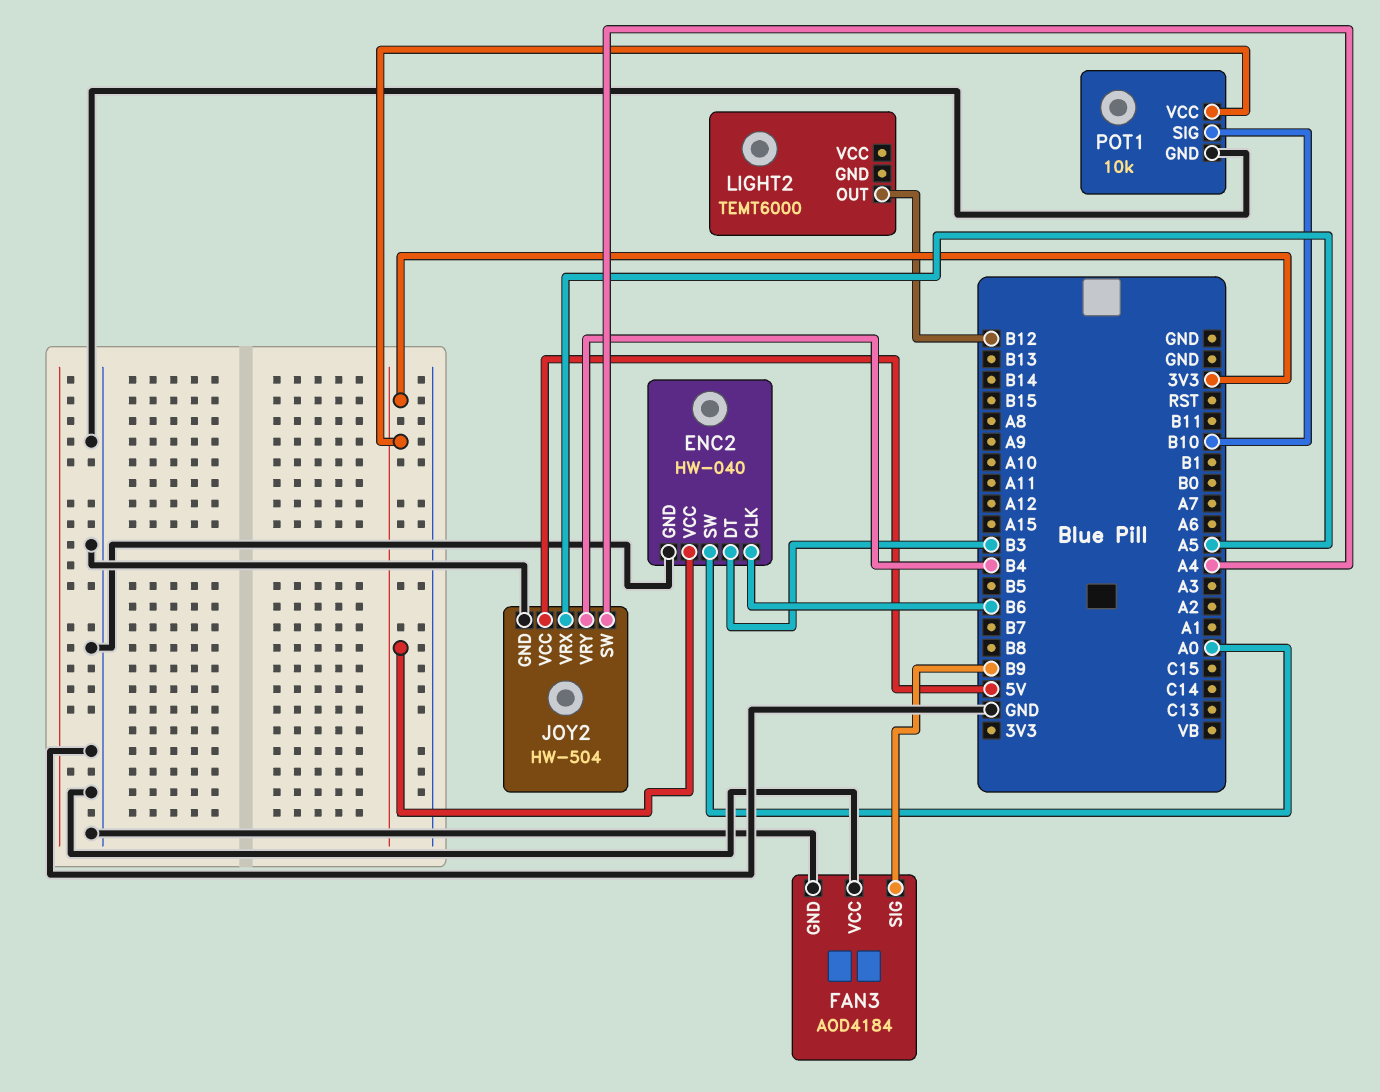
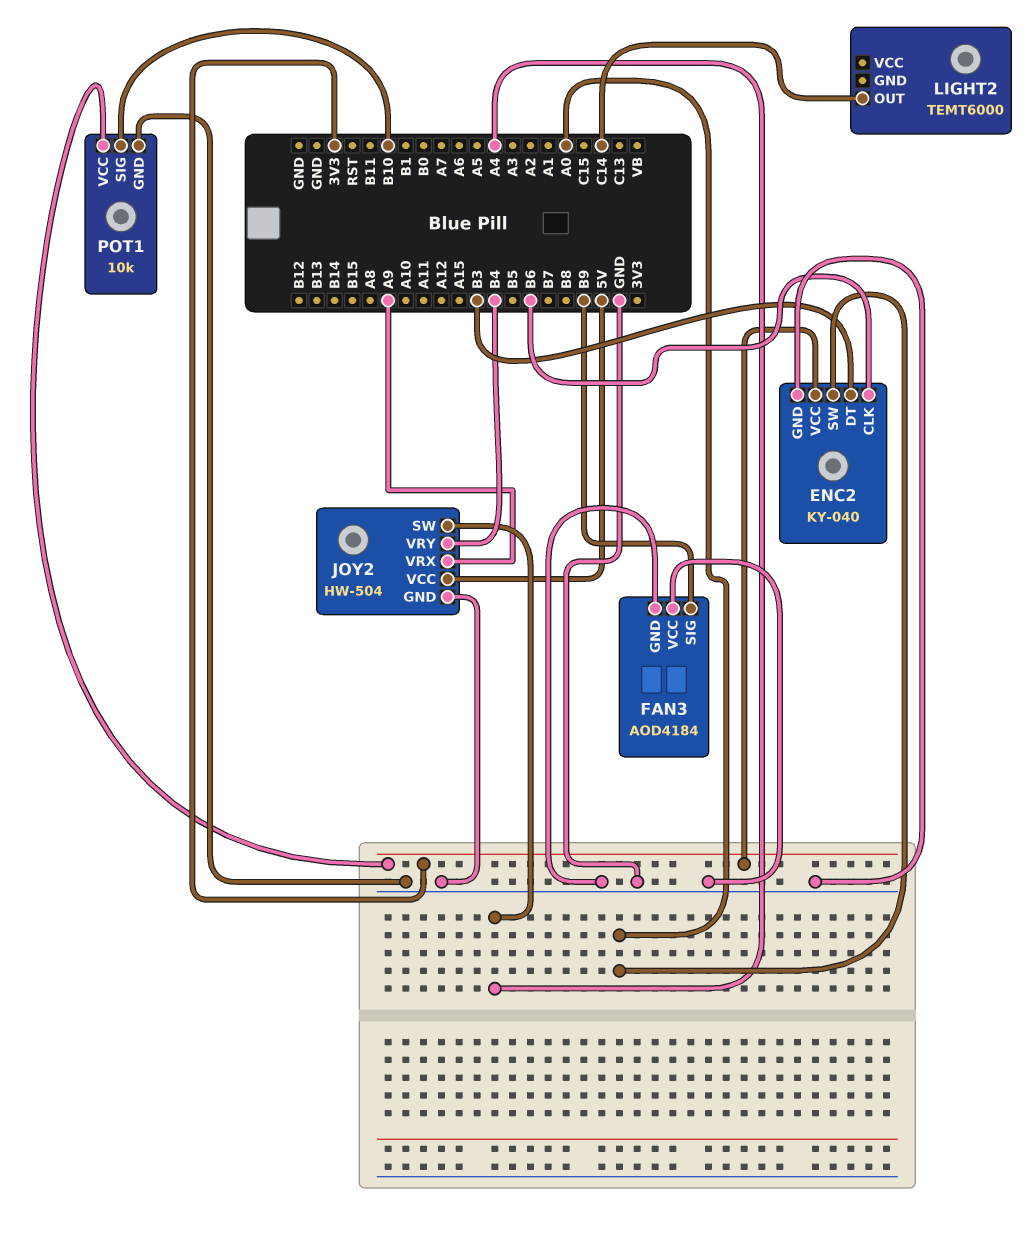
ENC2: HW-040 -> KY-040
JOY2 pin VRX: A5 -> A9
LIGHT2 pin OUT: B12 -> C14

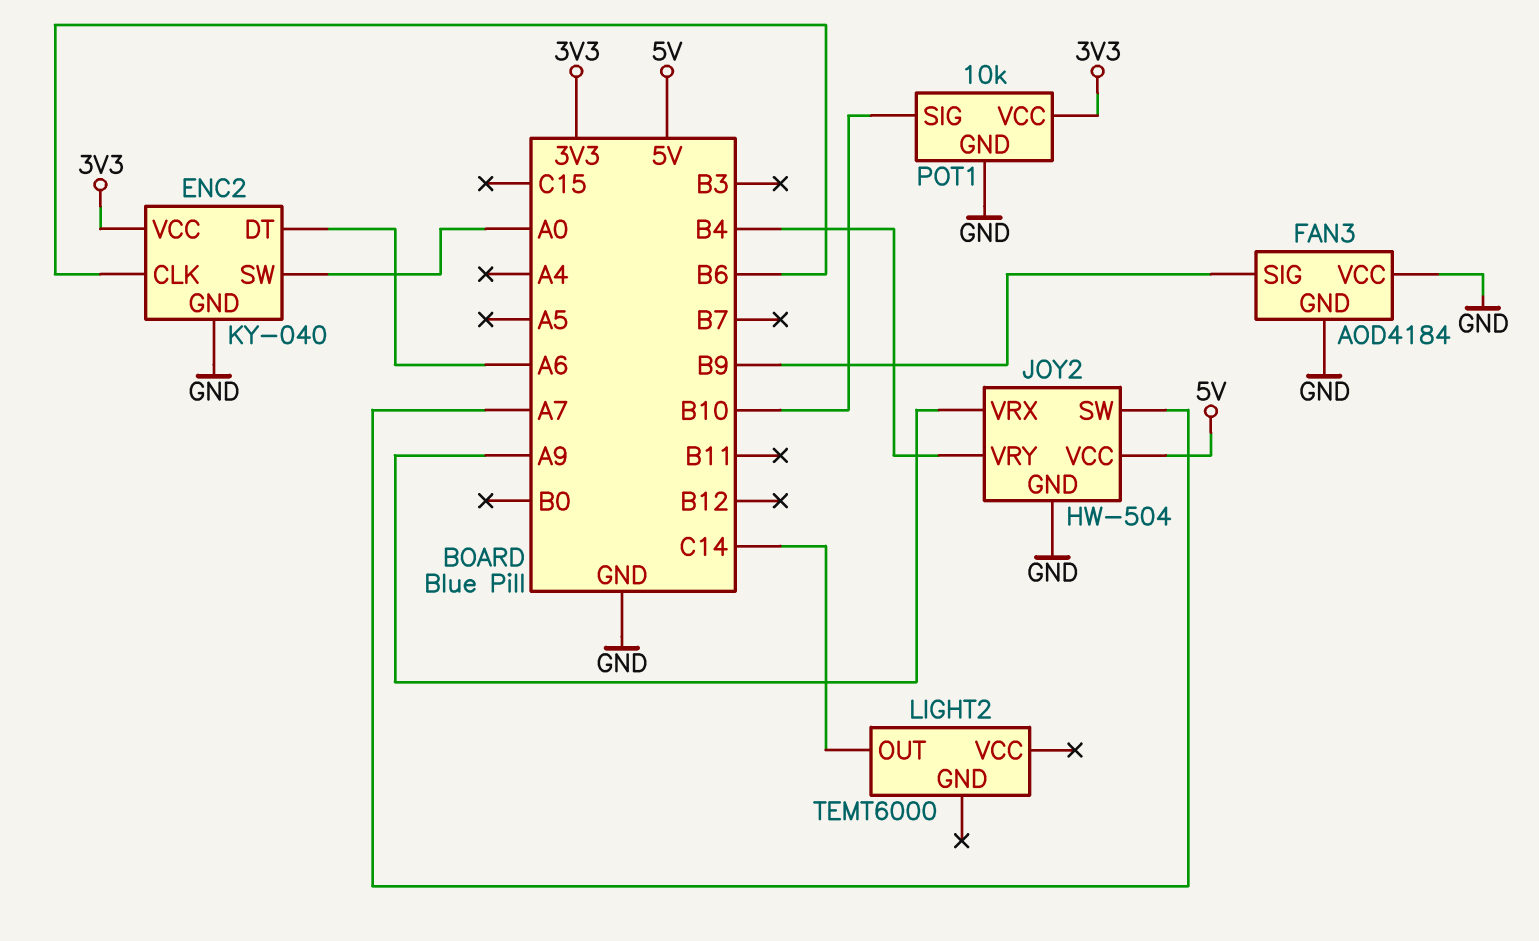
ENC2 pin DT: B3 -> A6
JOY2 pin SW: A4 -> A7

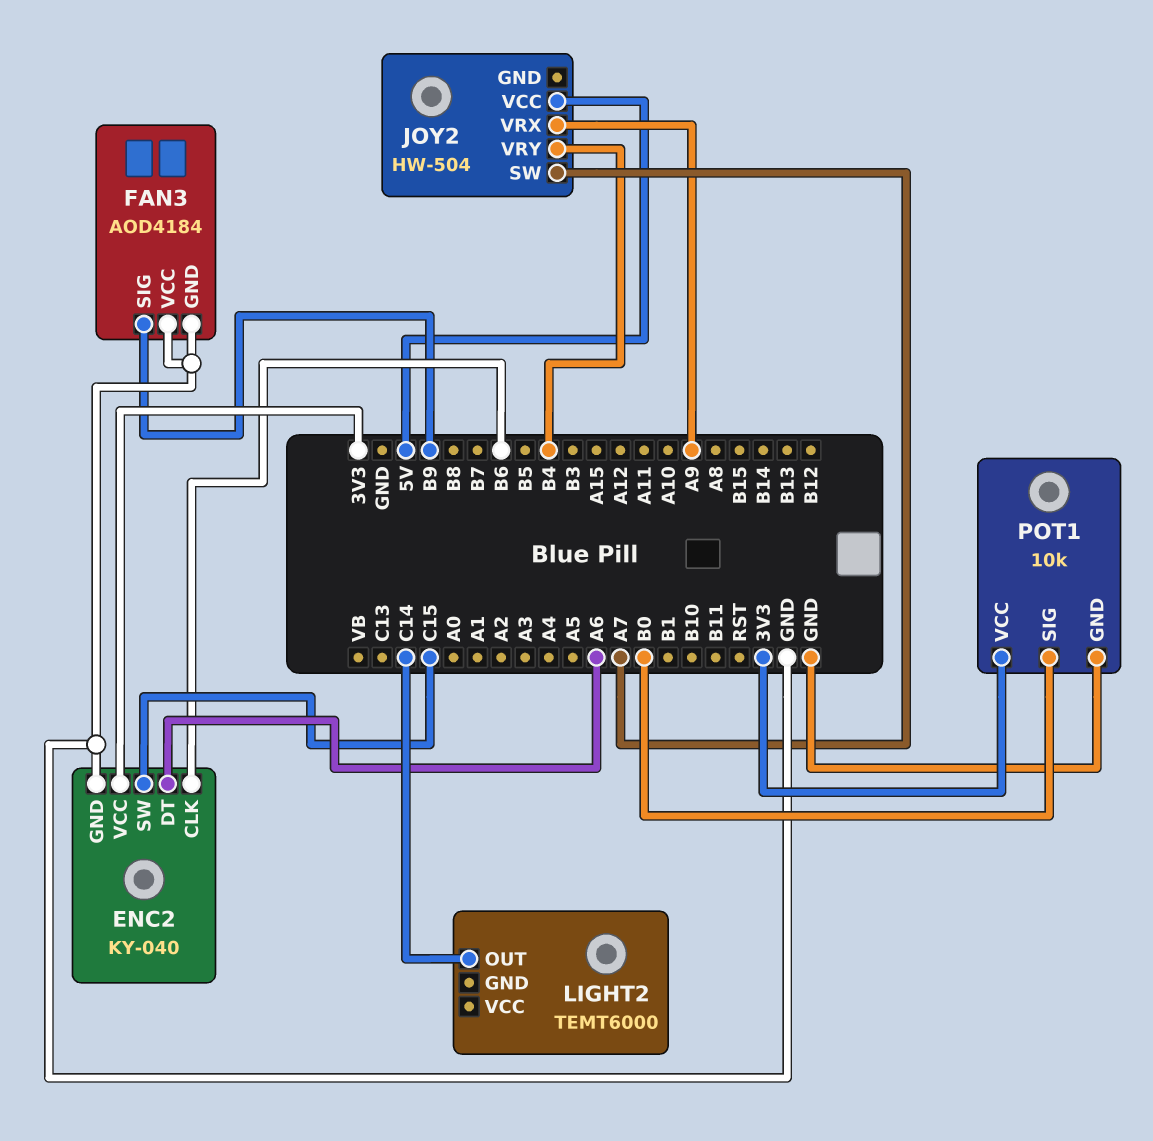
ENC2 pin SW: A0 -> C15
JOY2 pin GND: GND -> none
POT1 pin SIG: B10 -> B0

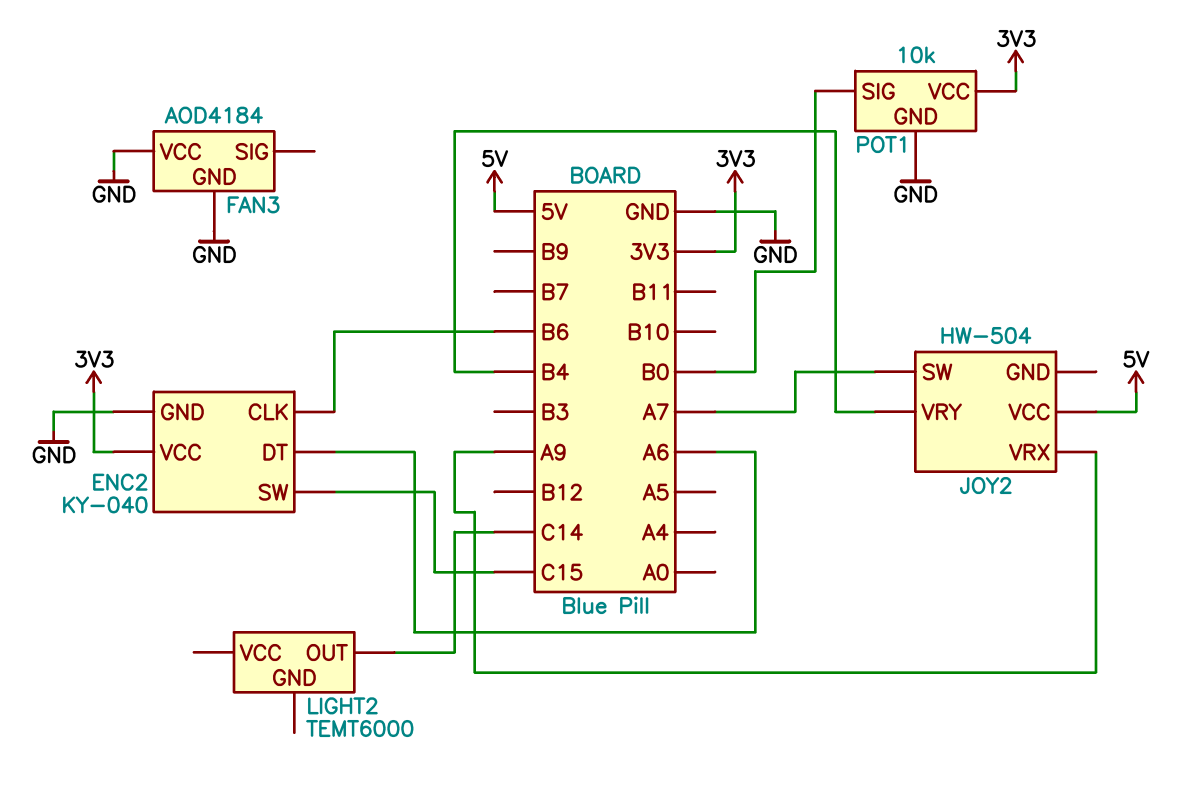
FAN3 pin SIG: B9 -> none

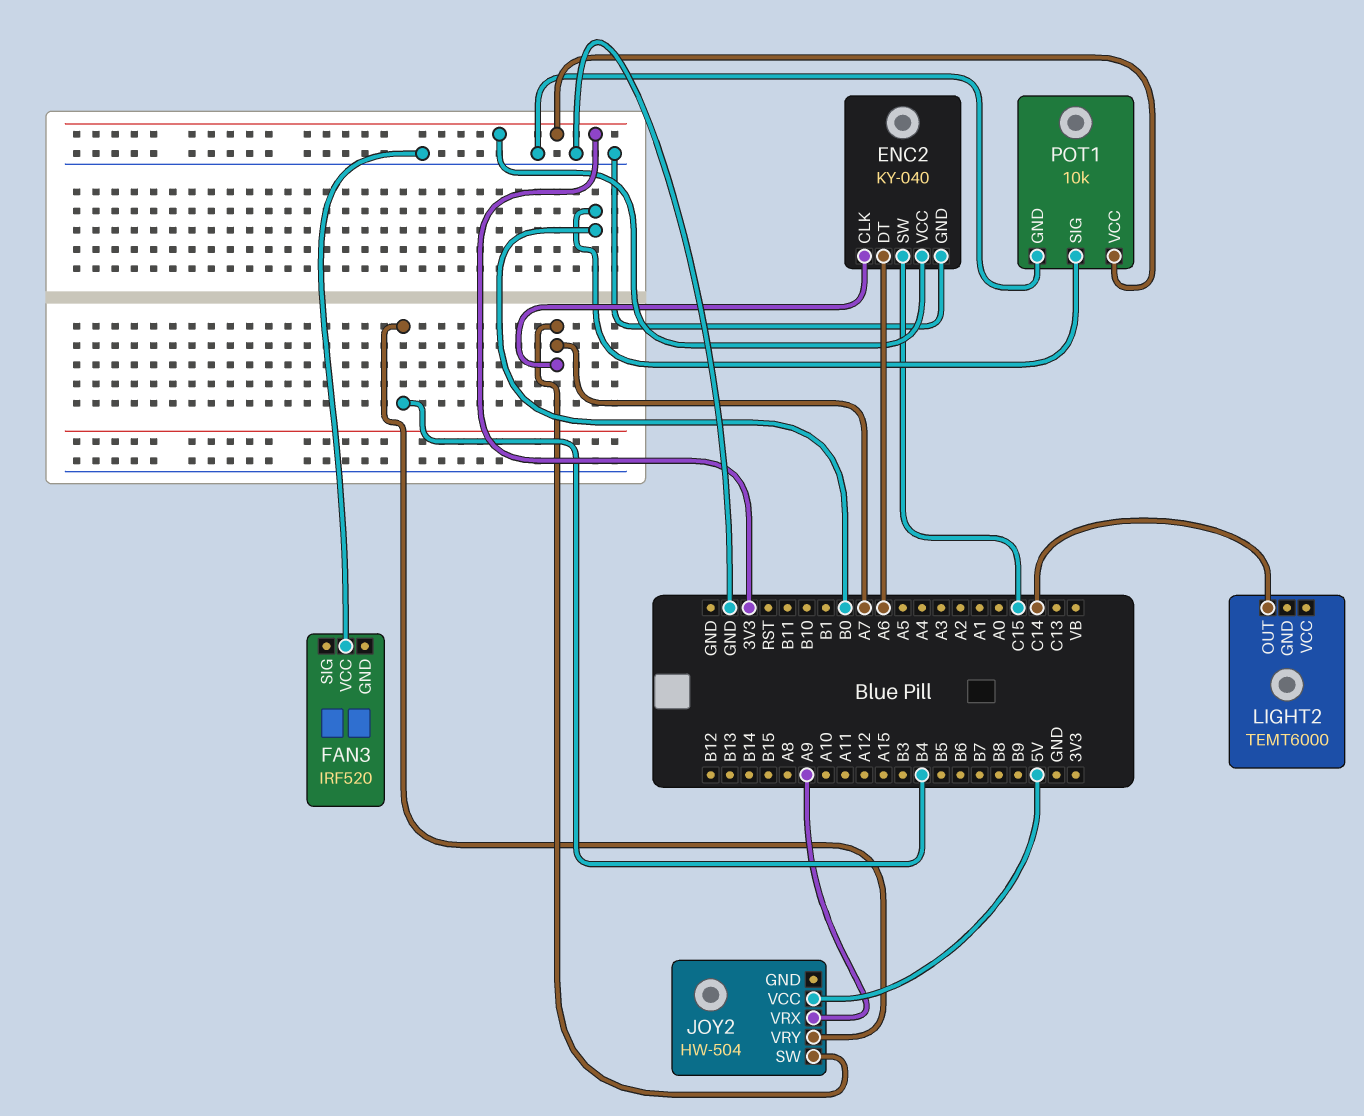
ENC2 pin CLK: B6 -> A7
FAN3: AOD4184 -> IRF520
FAN3 pin GND: GND -> none

